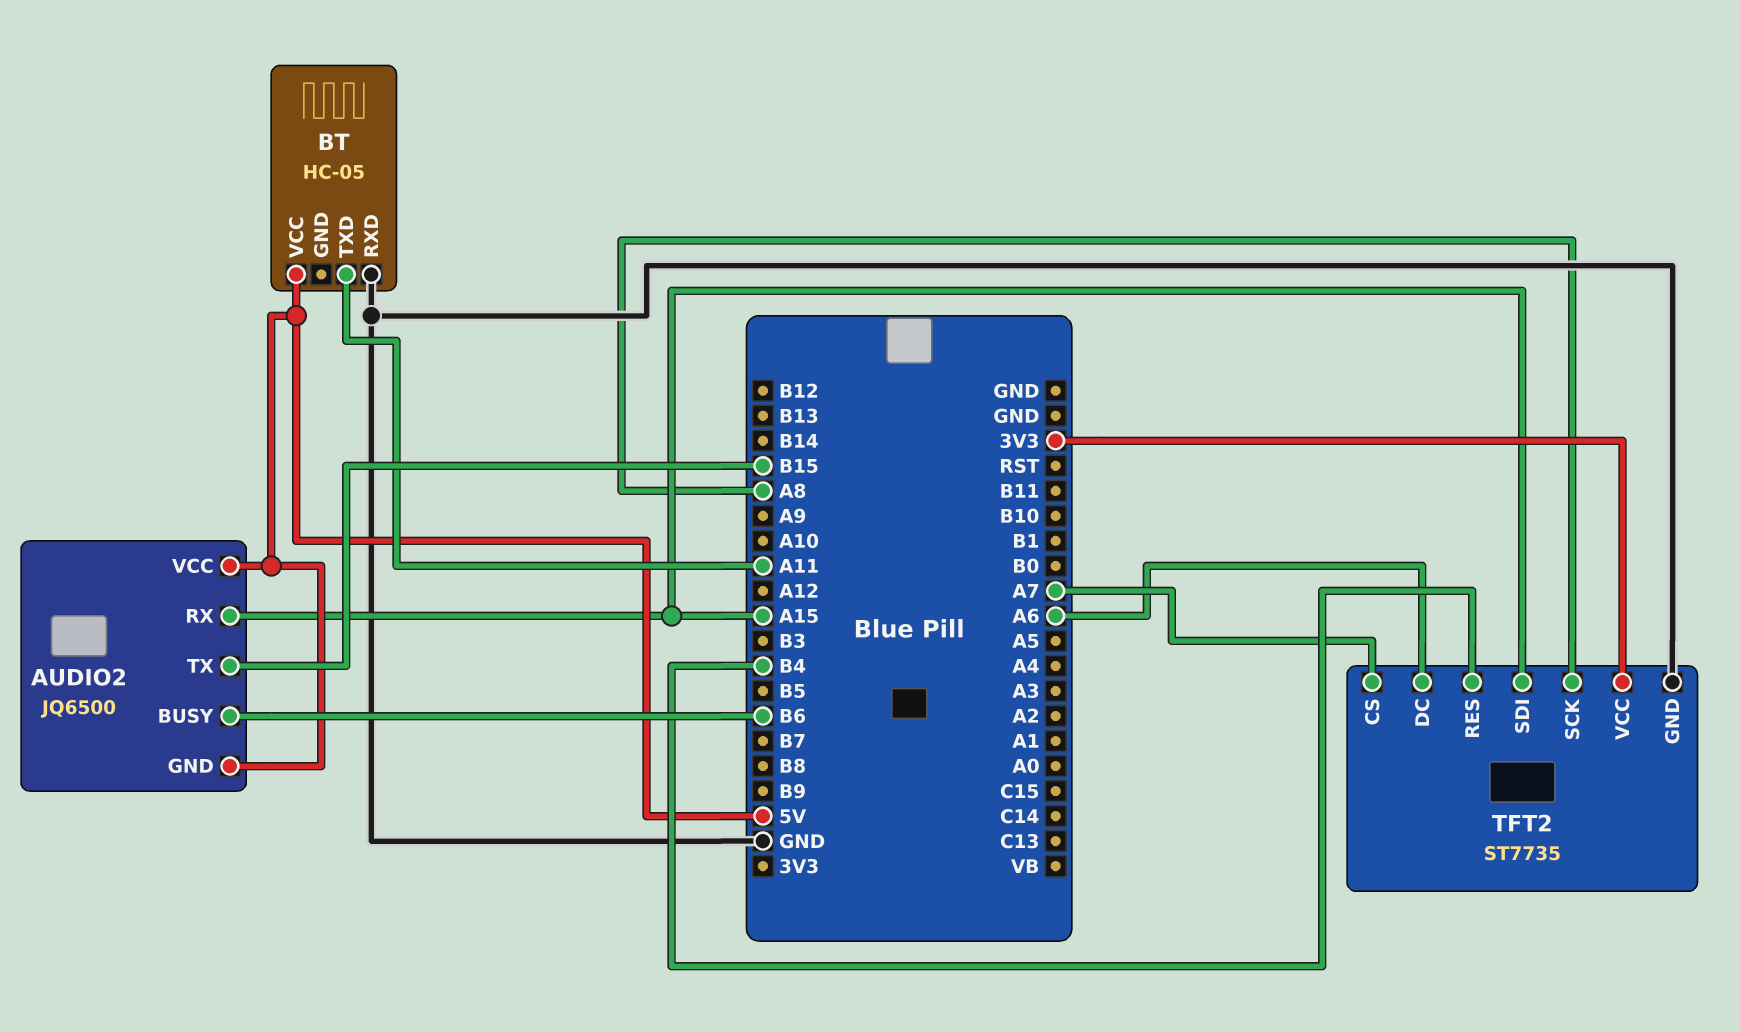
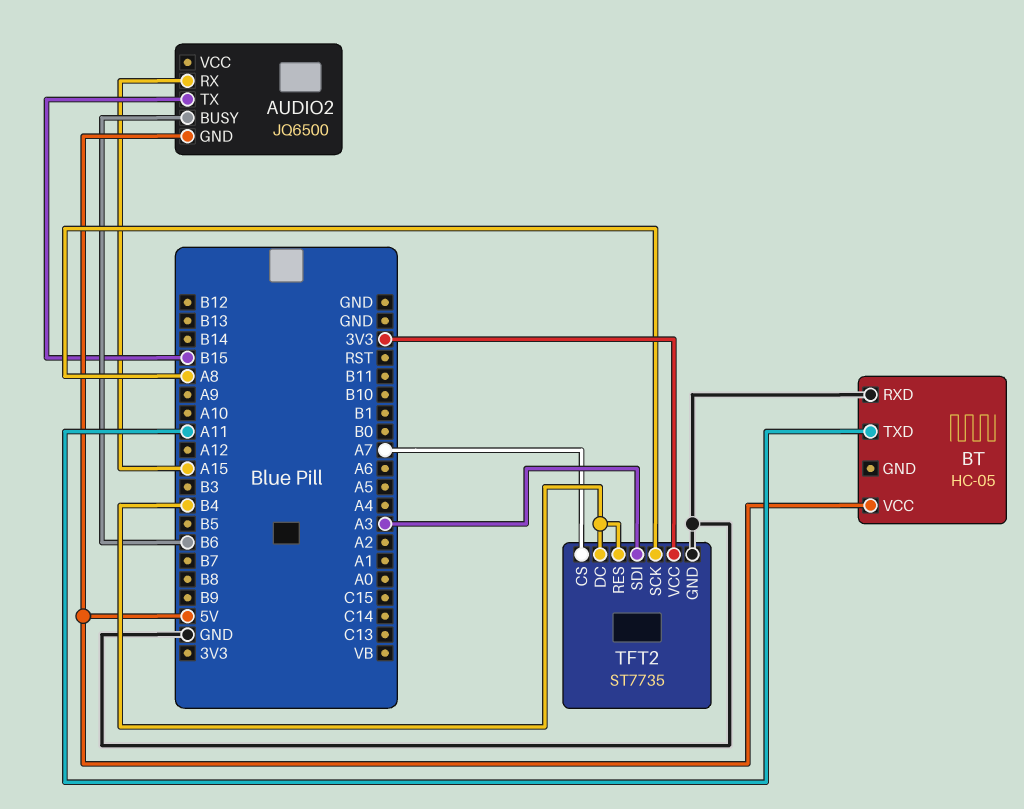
AUDIO2 pin VCC: 5V -> none
TFT2 pin DC: A6 -> B4
TFT2 pin SDI: A15 -> A3

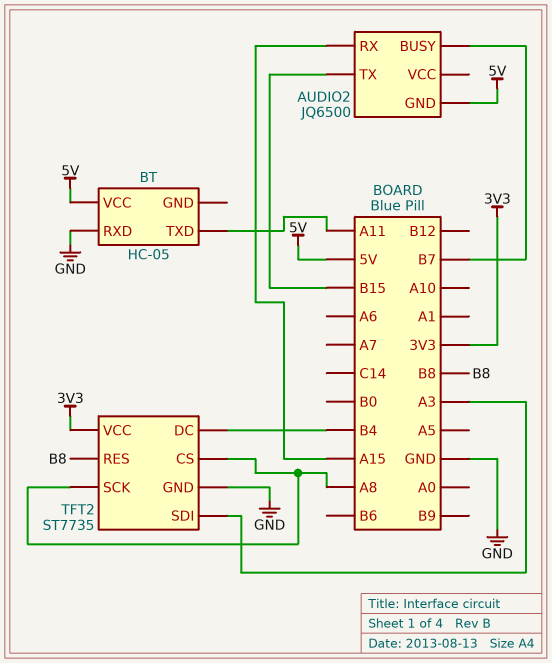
AUDIO2 pin BUSY: B6 -> B7
TFT2 pin CS: A7 -> A8
TFT2 pin RES: B4 -> B8

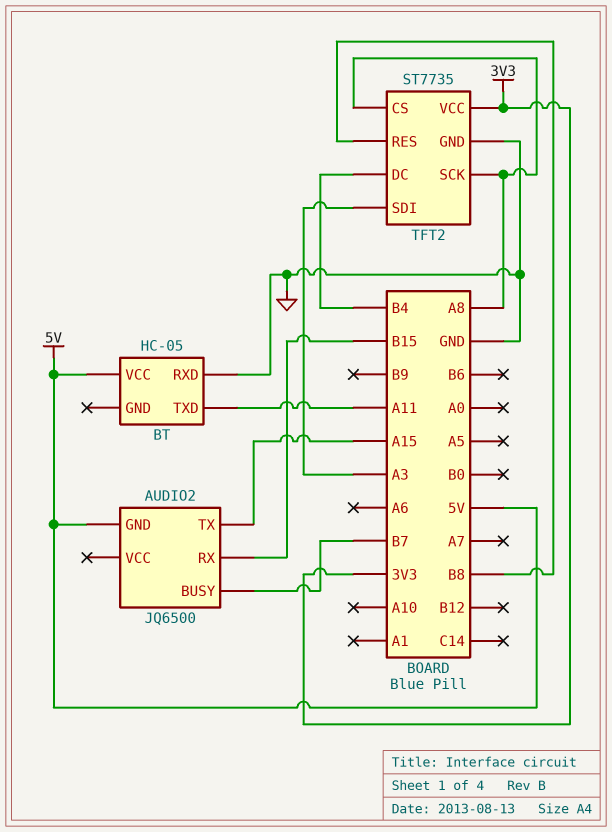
AUDIO2 pin RX: A15 -> B15
AUDIO2 pin TX: B15 -> A15

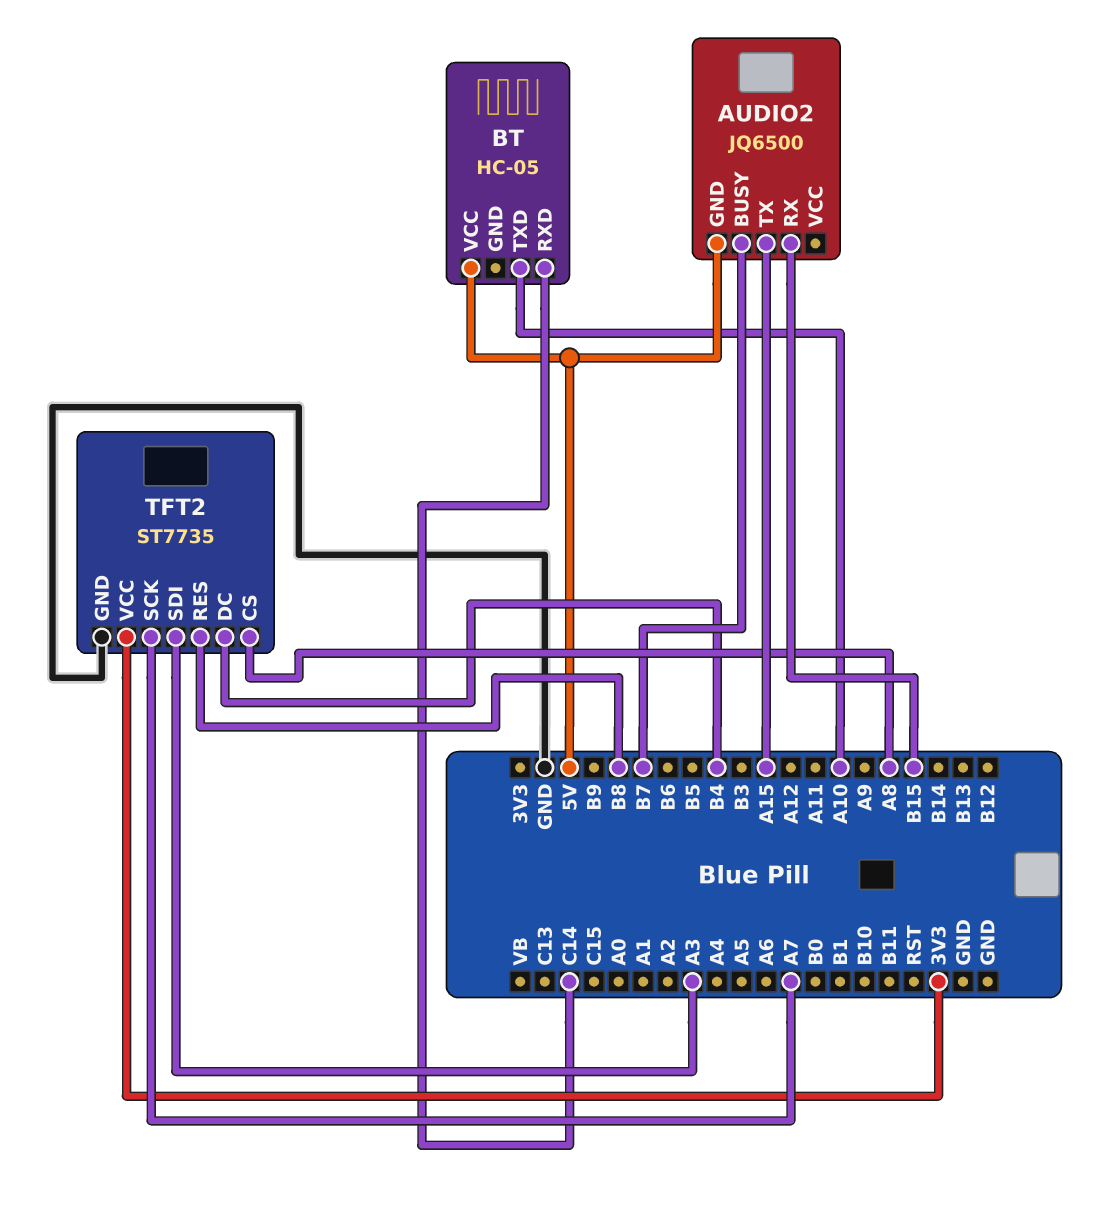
BT pin RXD: GND -> C14
BT pin TXD: A11 -> A10
TFT2 pin SCK: A8 -> A7

